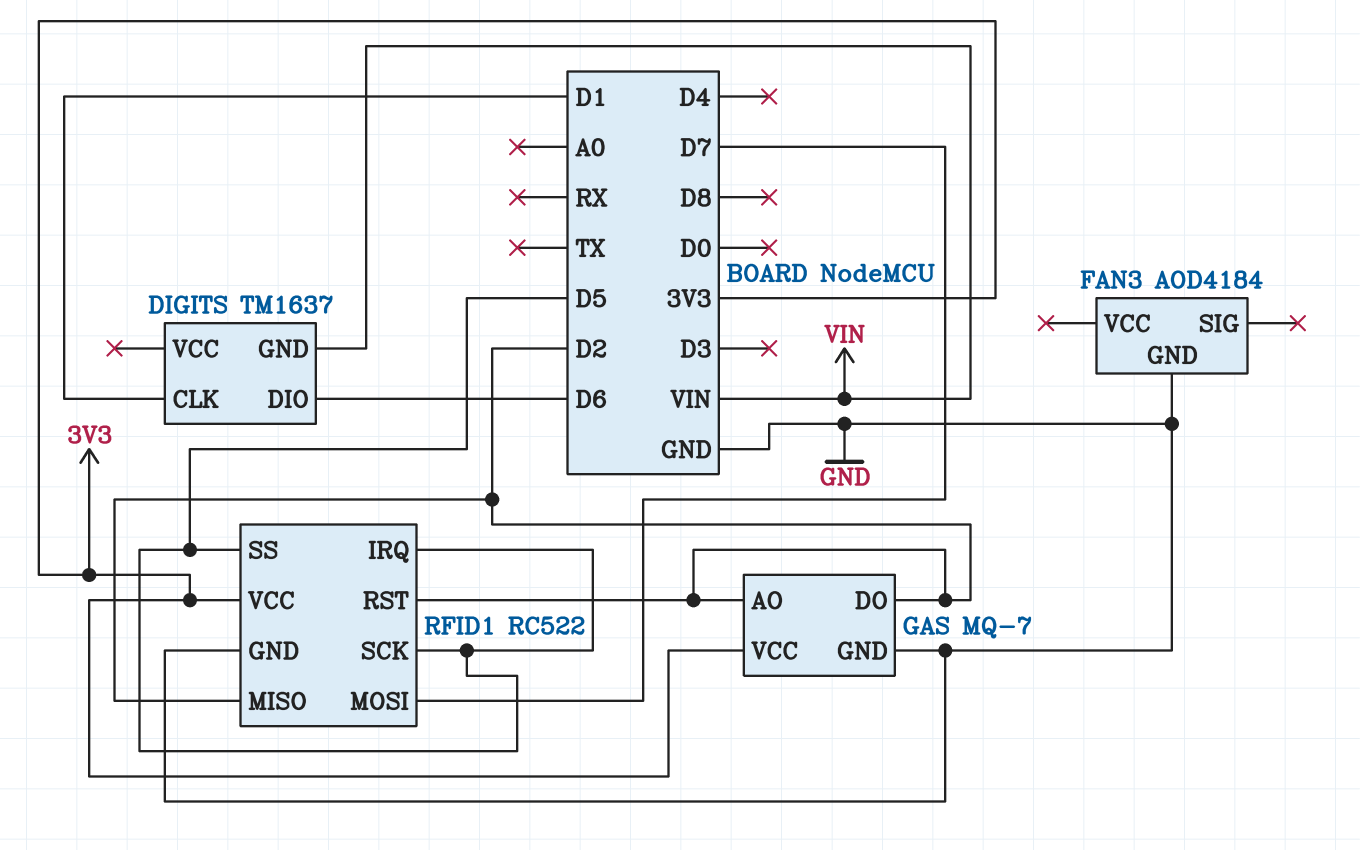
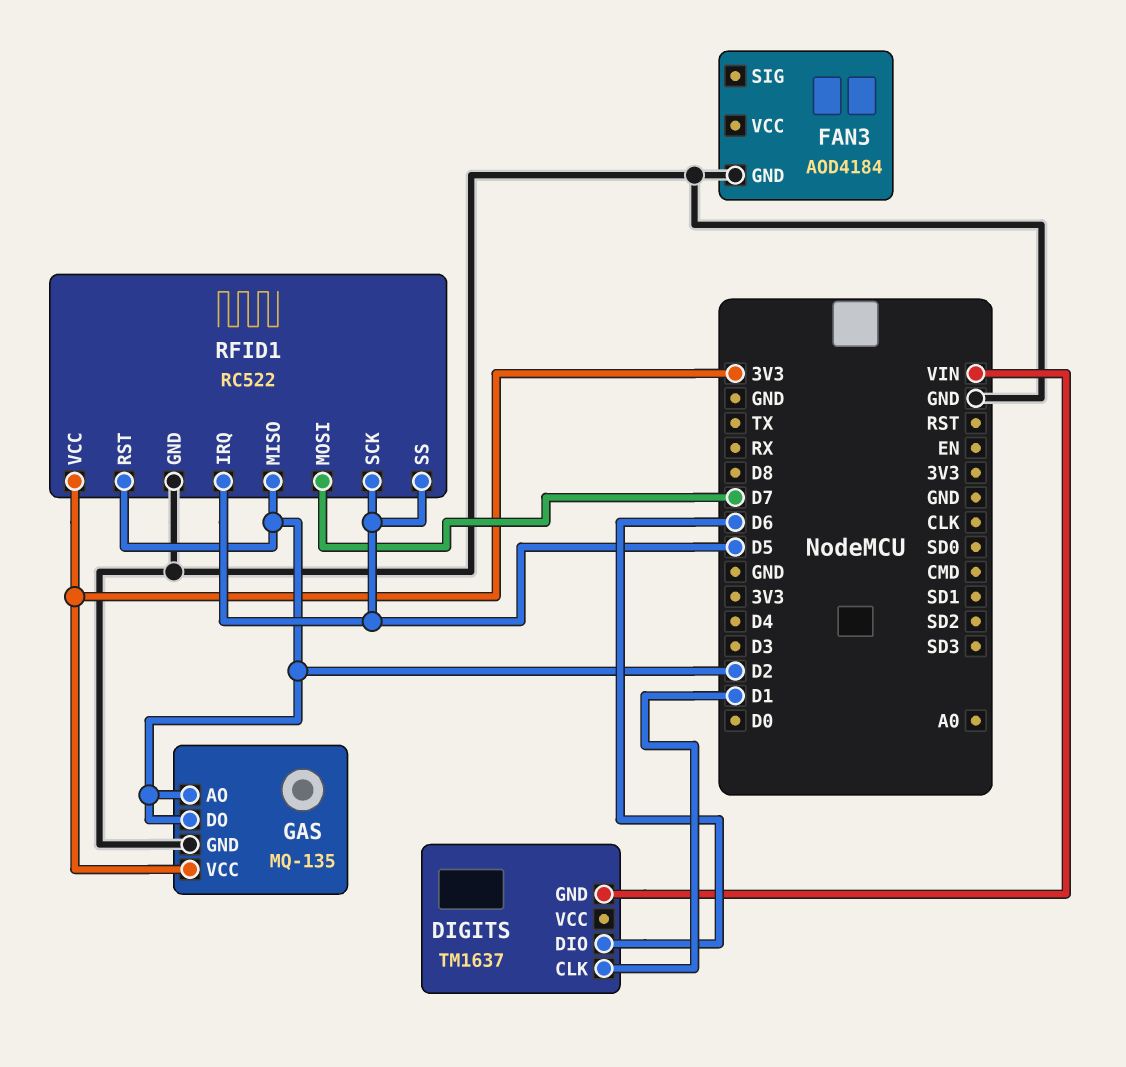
GAS: MQ-7 -> MQ-135

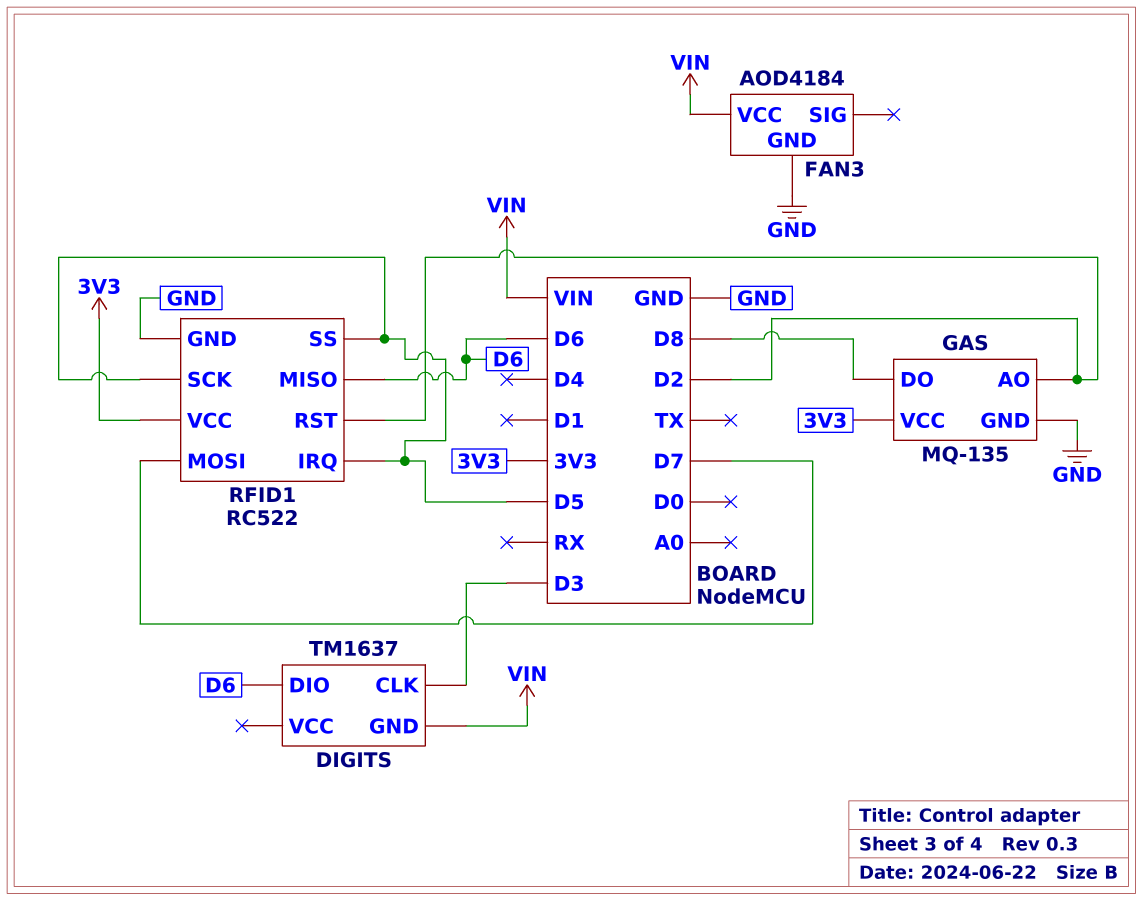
DIGITS pin CLK: D1 -> D3
FAN3 pin VCC: none -> VIN
GAS pin DO: D2 -> D8
RFID1 pin MISO: D2 -> D6

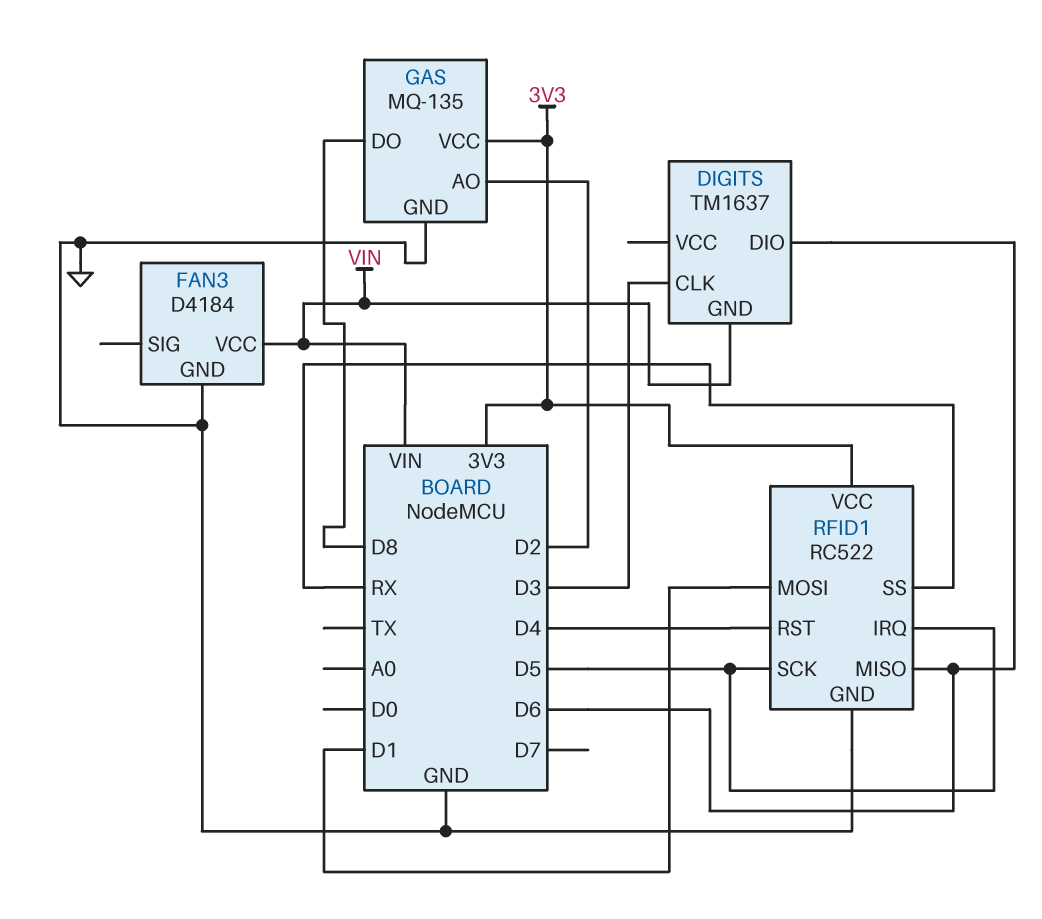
FAN3: AOD4184 -> D4184
RFID1 pin MOSI: D7 -> D1
RFID1 pin RST: D2 -> D4
RFID1 pin SS: D5 -> RX

